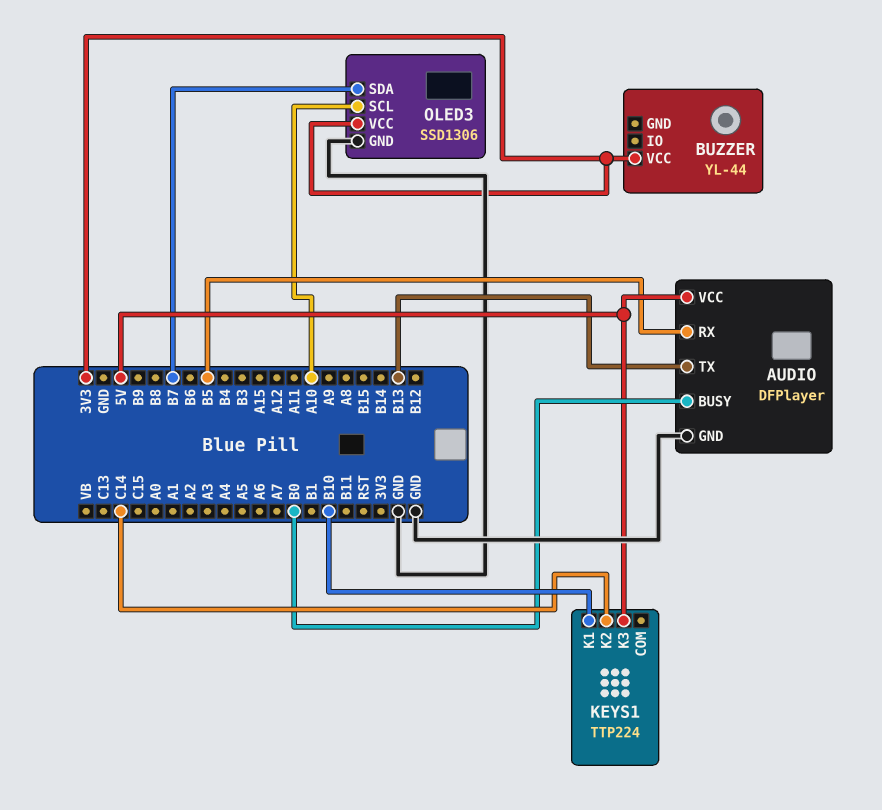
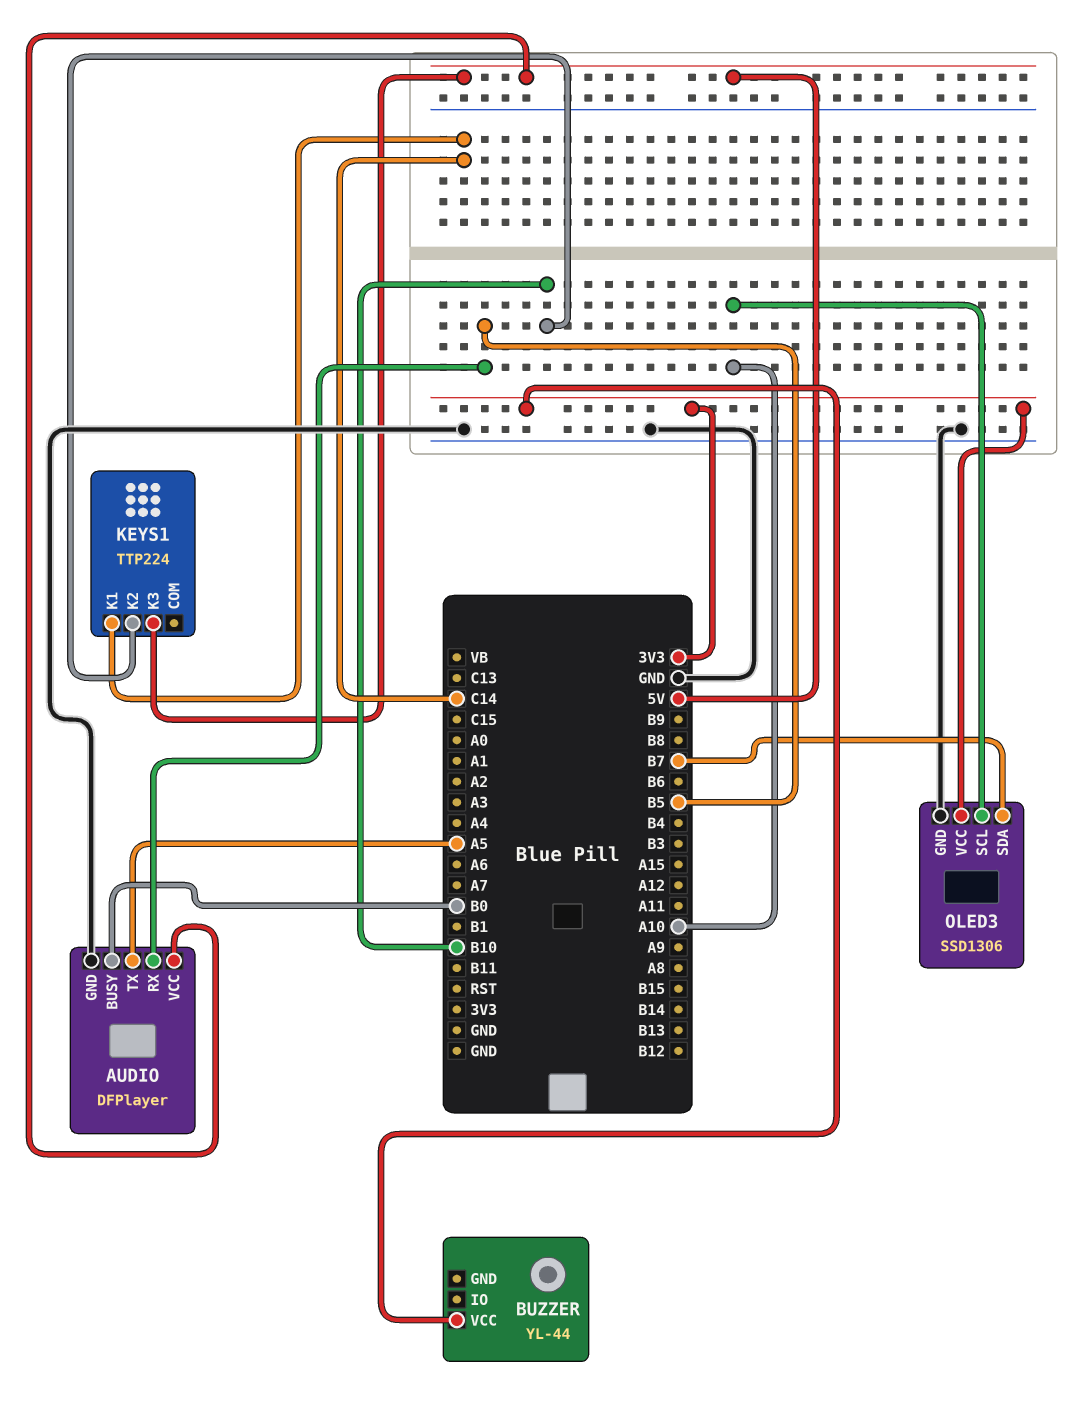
AUDIO pin TX: B13 -> A5
KEYS1 pin K1: B10 -> C14
KEYS1 pin K2: C14 -> B10

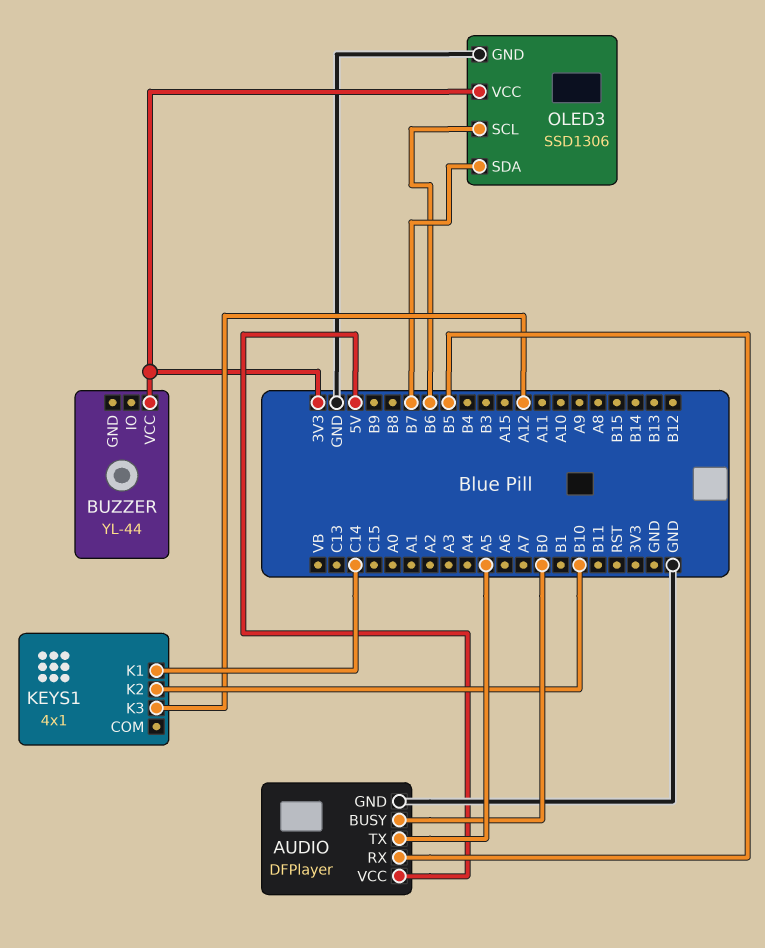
KEYS1: TTP224 -> 4x1
KEYS1 pin K3: 5V -> A12
OLED3 pin SCL: A10 -> B6

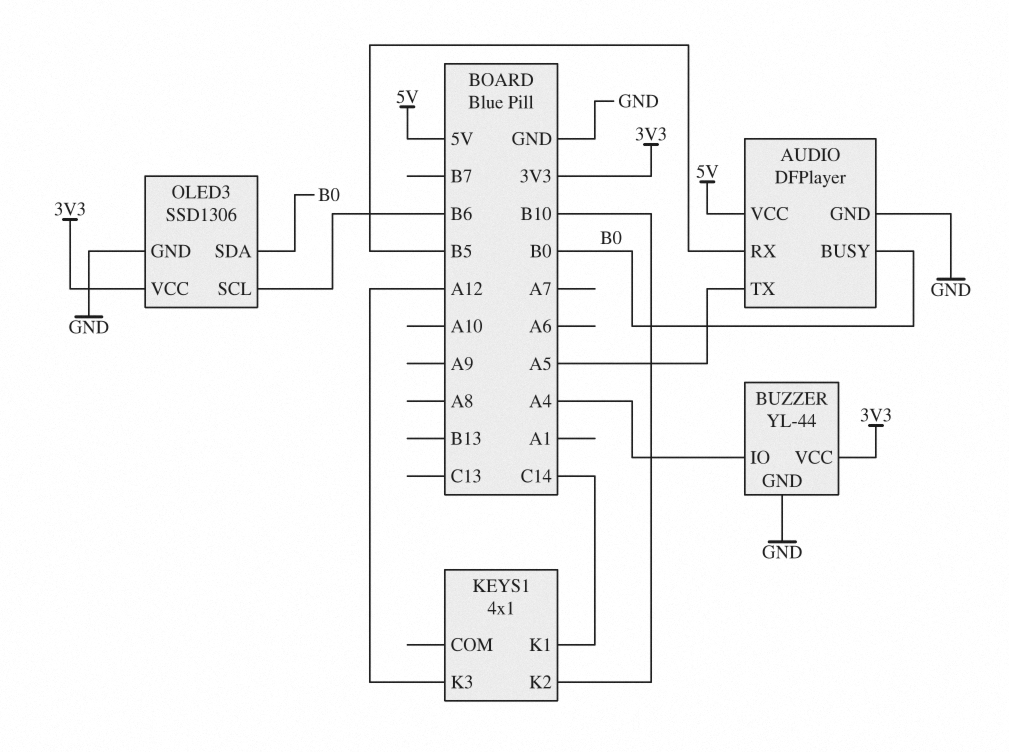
BUZZER pin GND: none -> GND
BUZZER pin IO: none -> A4
OLED3 pin SDA: B7 -> B0

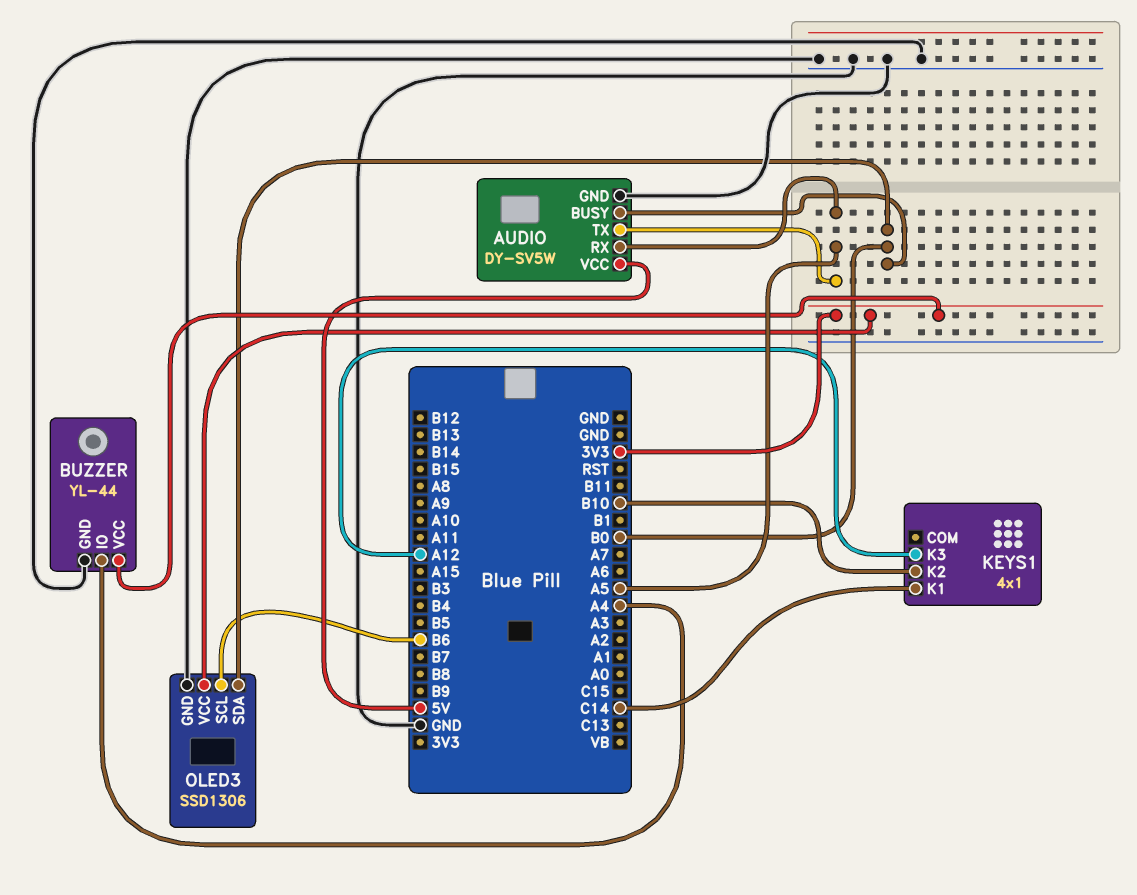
AUDIO: DFPlayer -> DY-SV5W
AUDIO pin RX: B5 -> A5

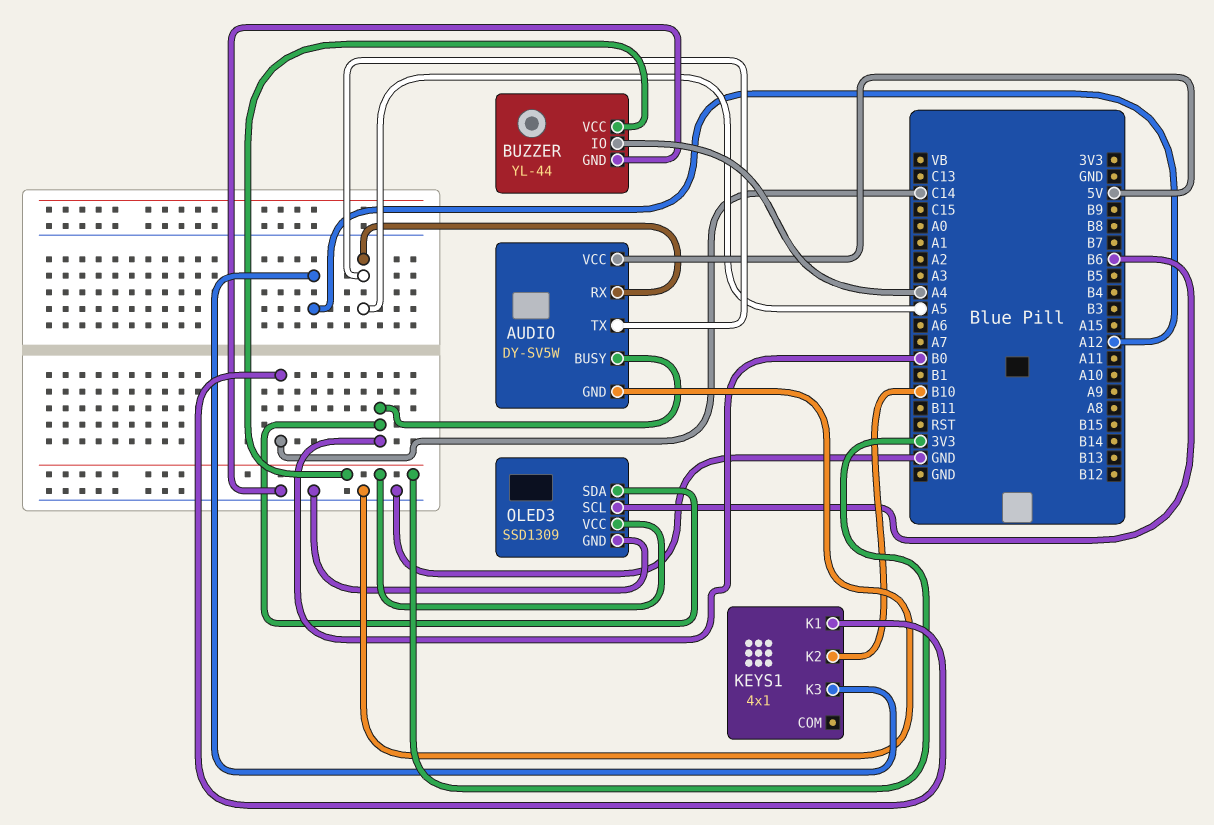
OLED3: SSD1306 -> SSD1309

